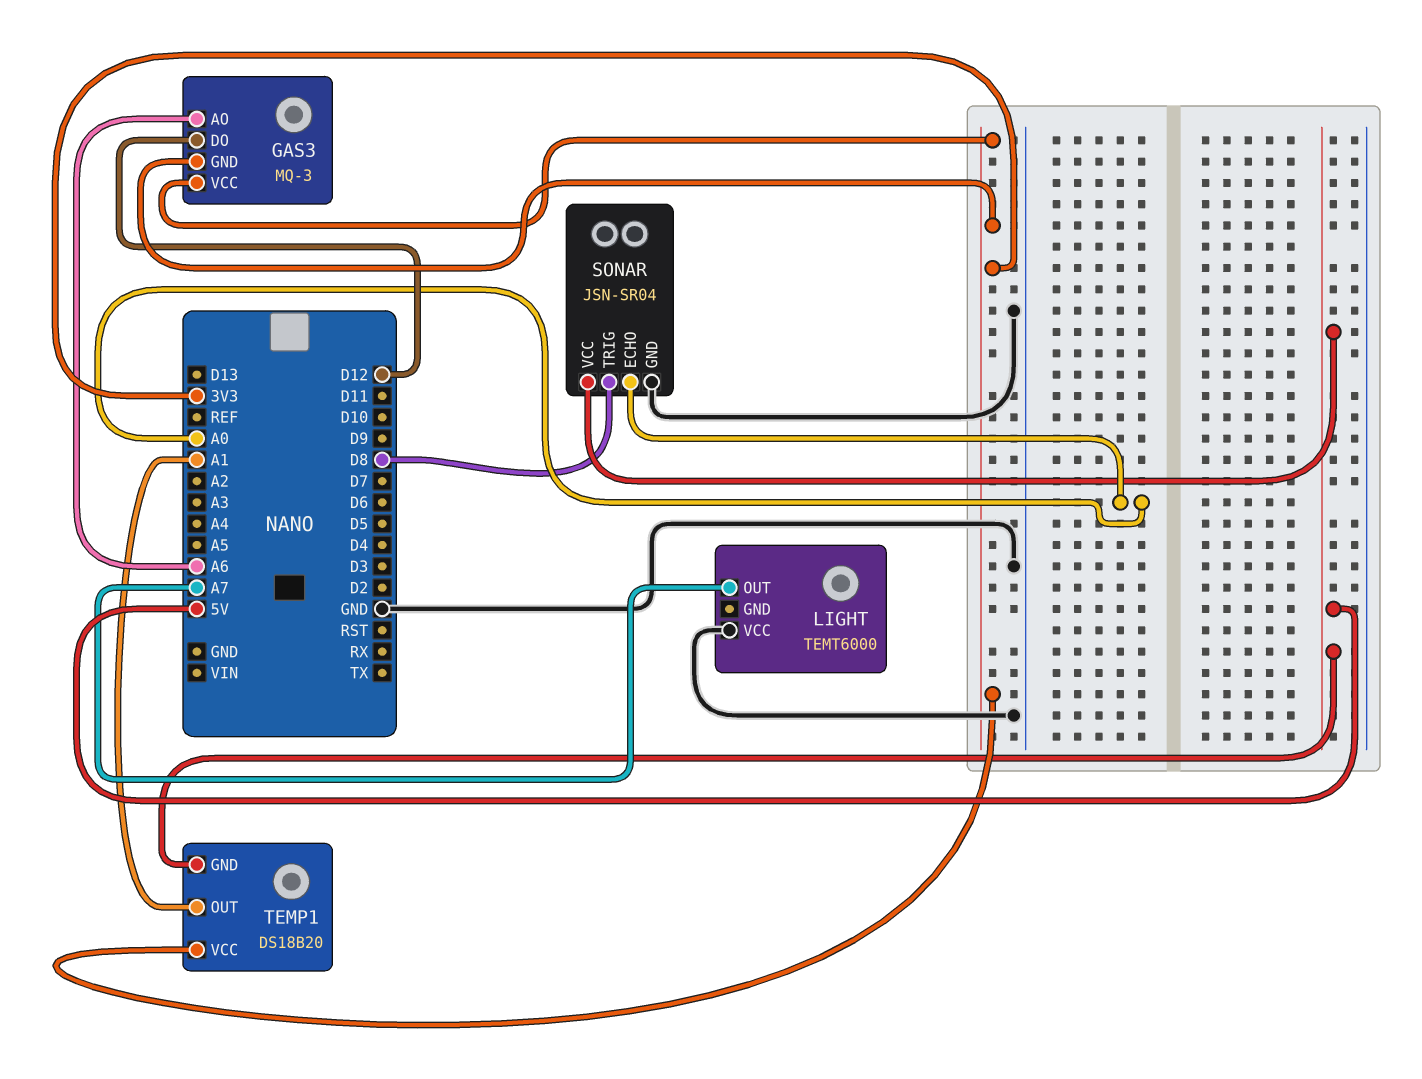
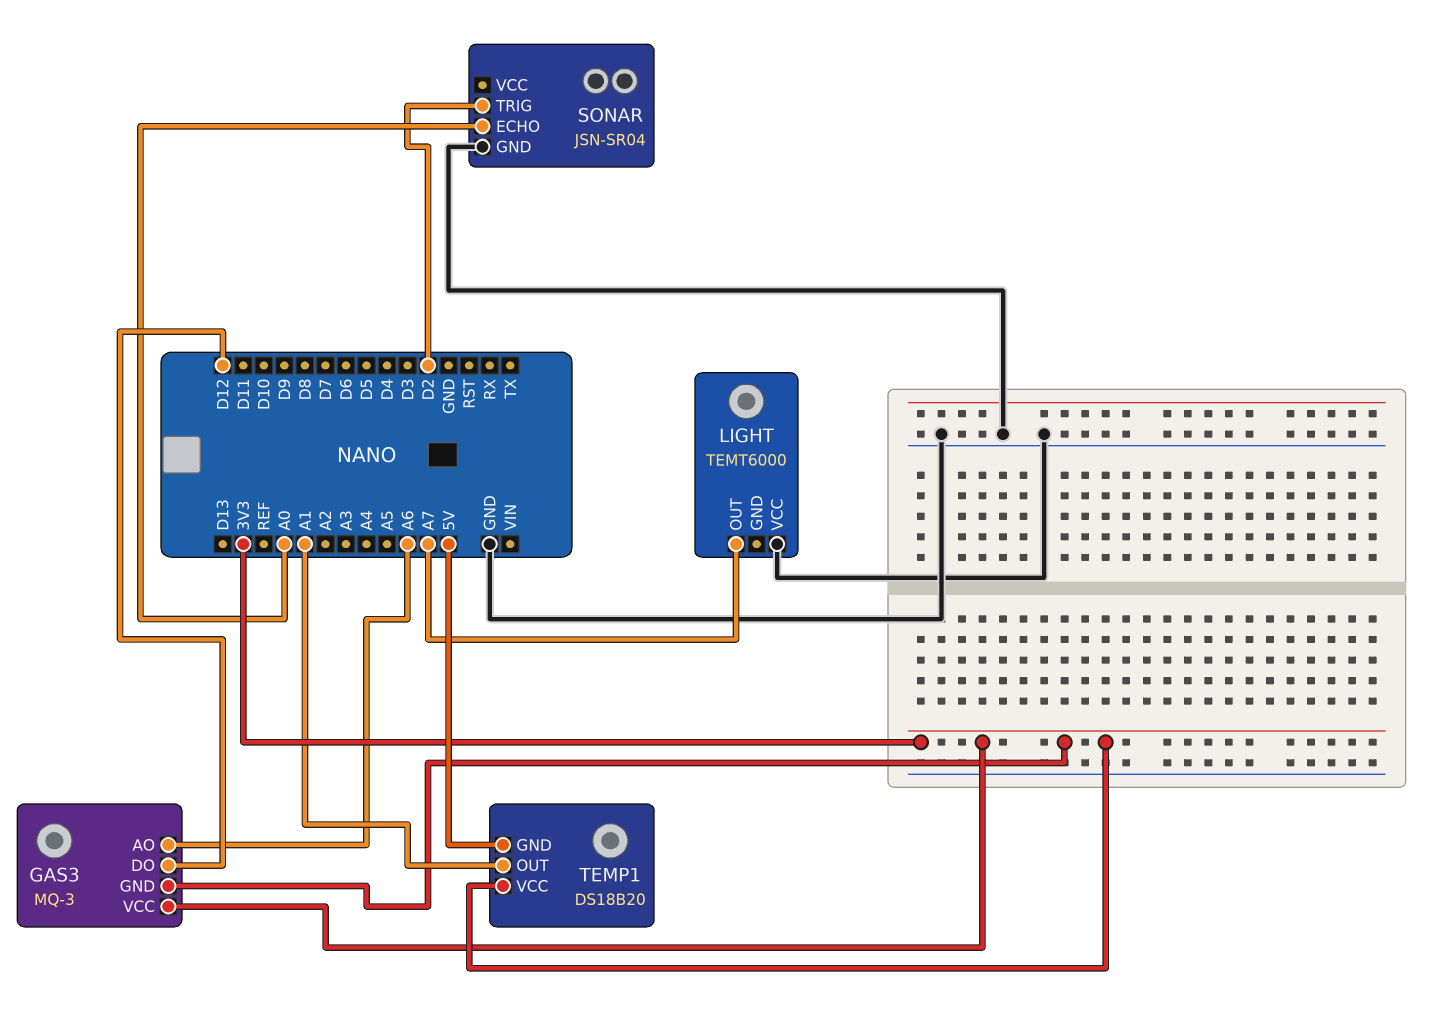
SONAR pin TRIG: D8 -> D2
SONAR pin VCC: 5V -> none

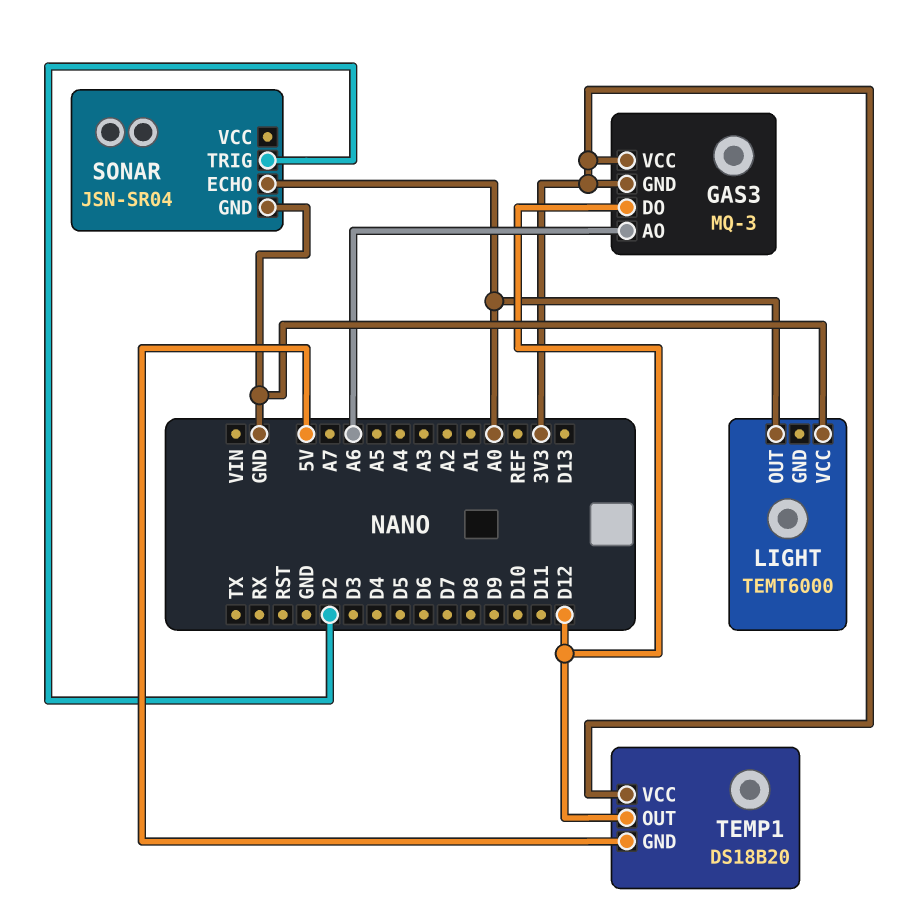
LIGHT pin OUT: A7 -> A0
TEMP1 pin OUT: A1 -> D12

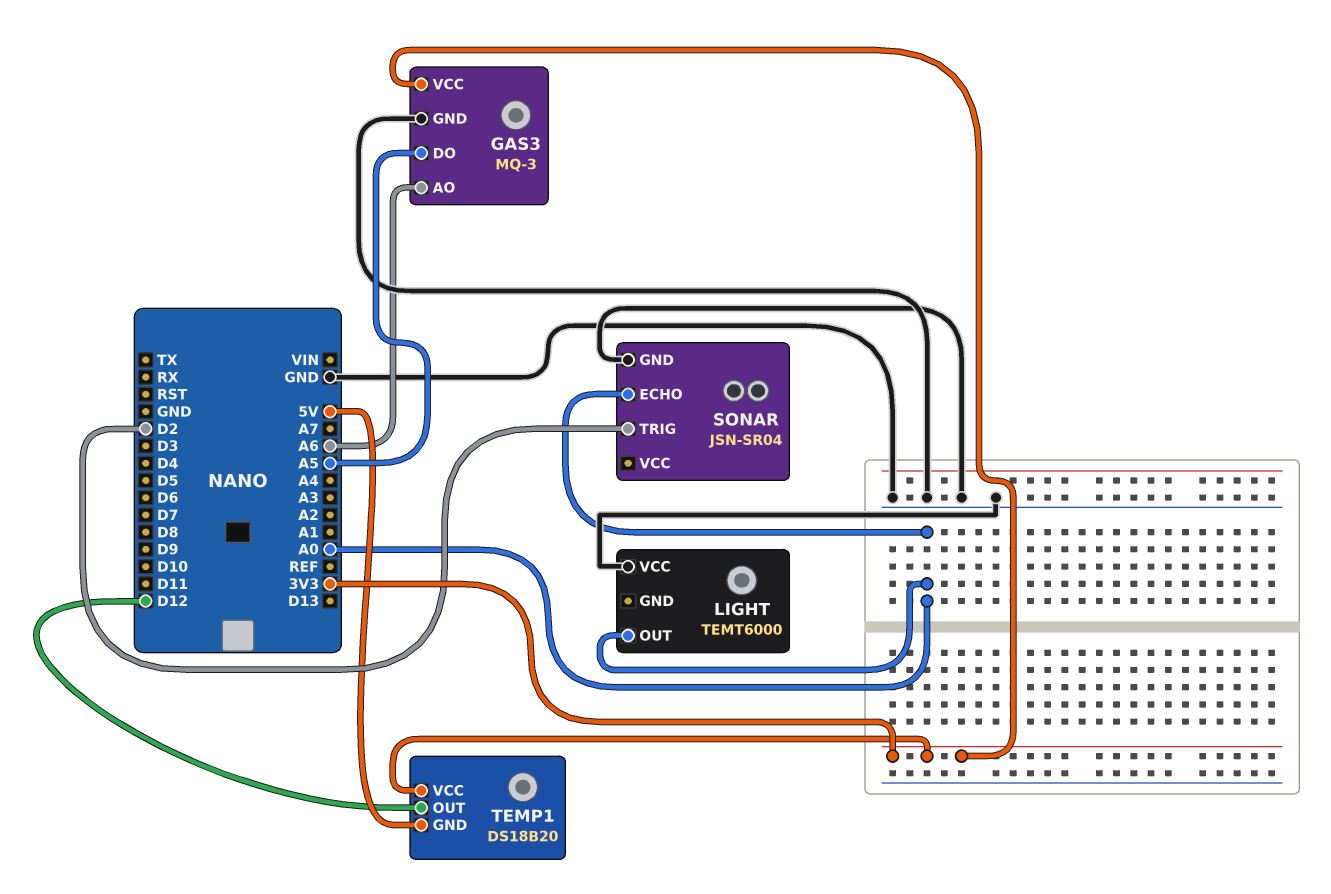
GAS3 pin DO: D12 -> A5
GAS3 pin GND: 3V3 -> GND

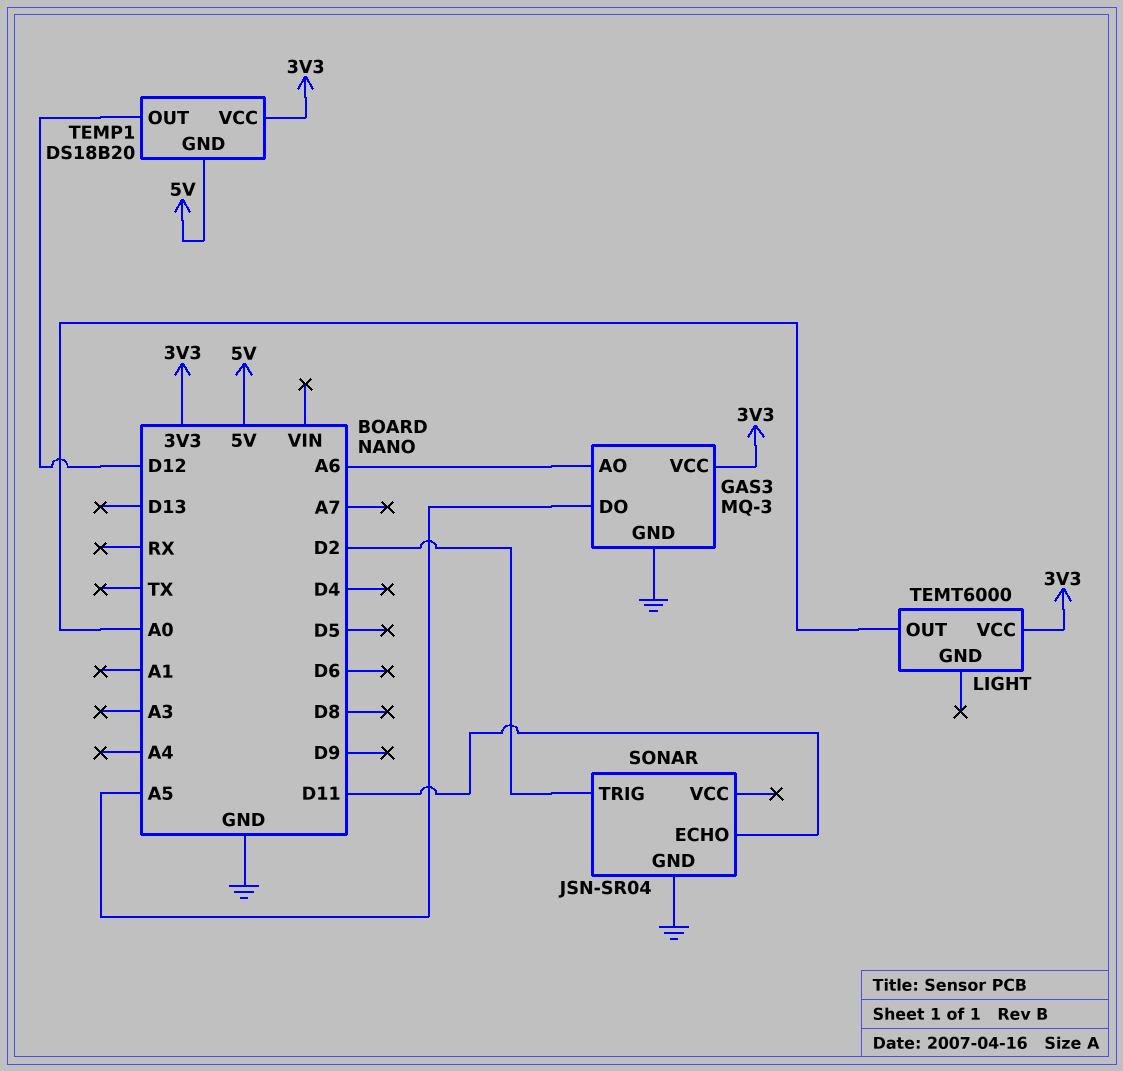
LIGHT pin VCC: GND -> 3V3
SONAR pin ECHO: A0 -> D11

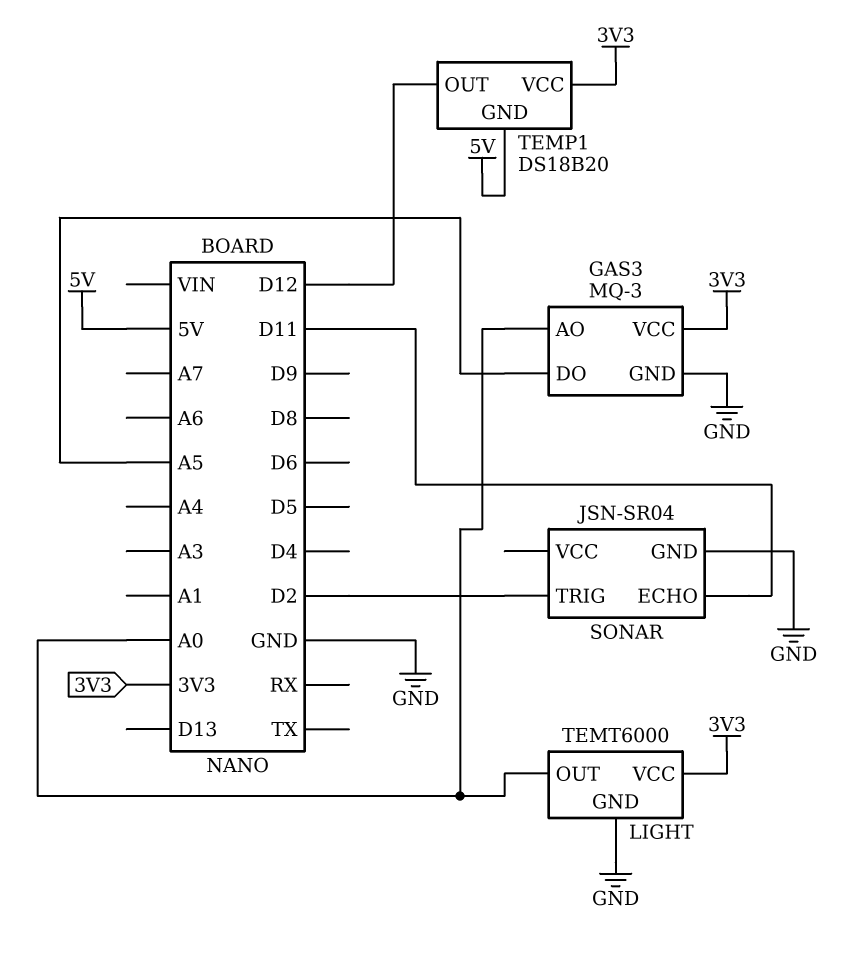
GAS3 pin AO: A6 -> A0
LIGHT pin GND: none -> GND

